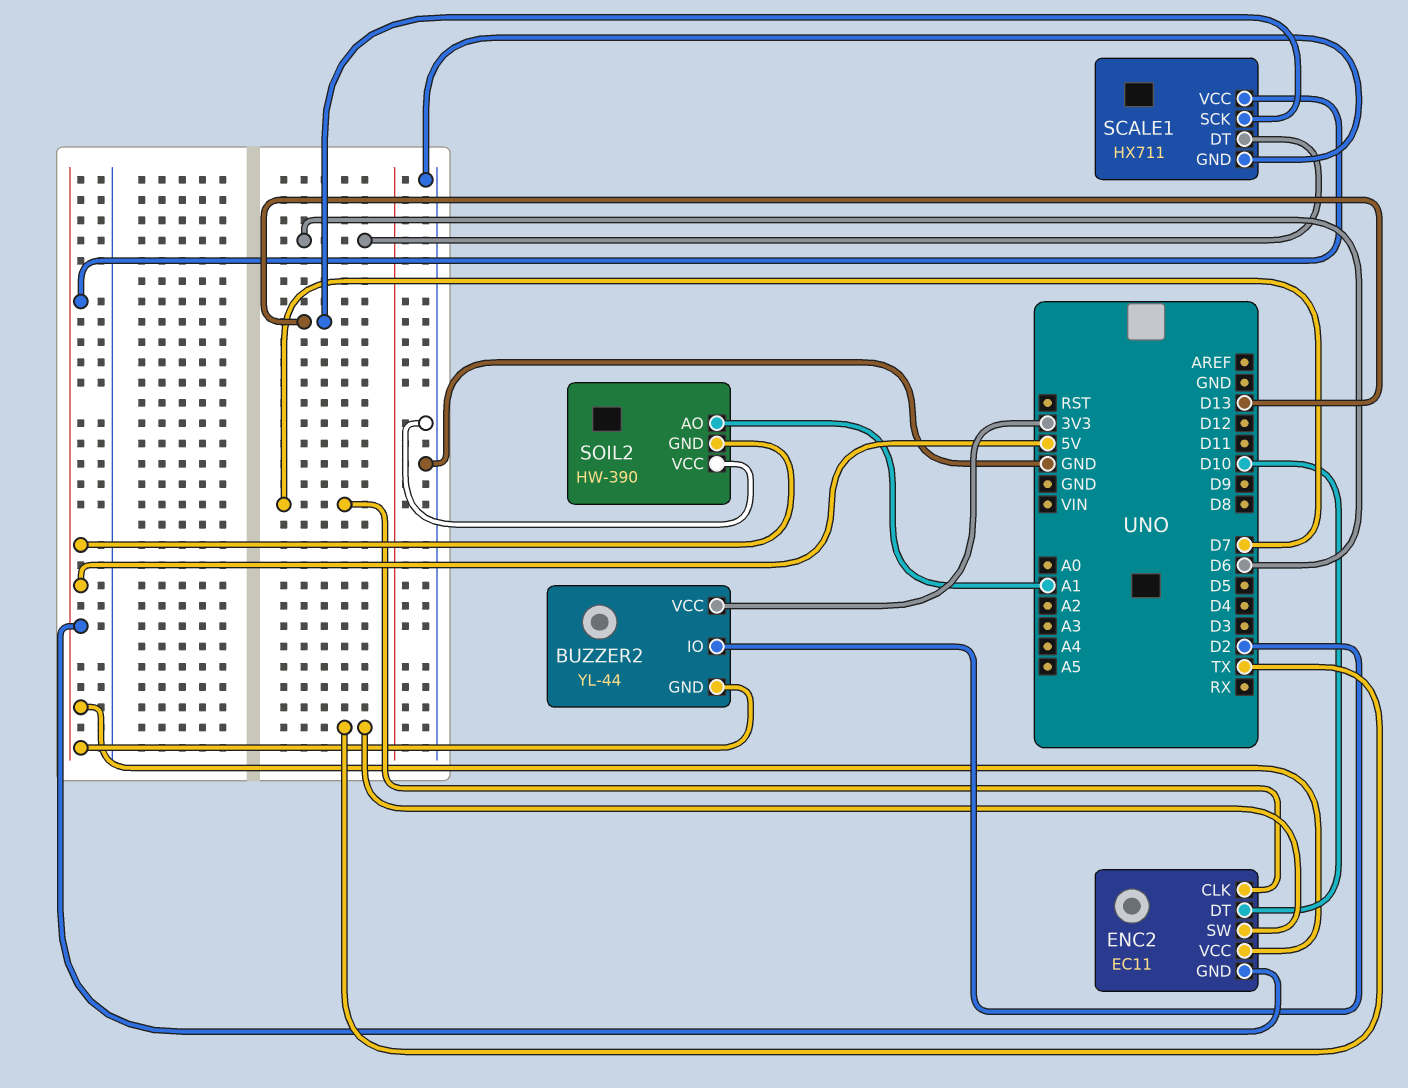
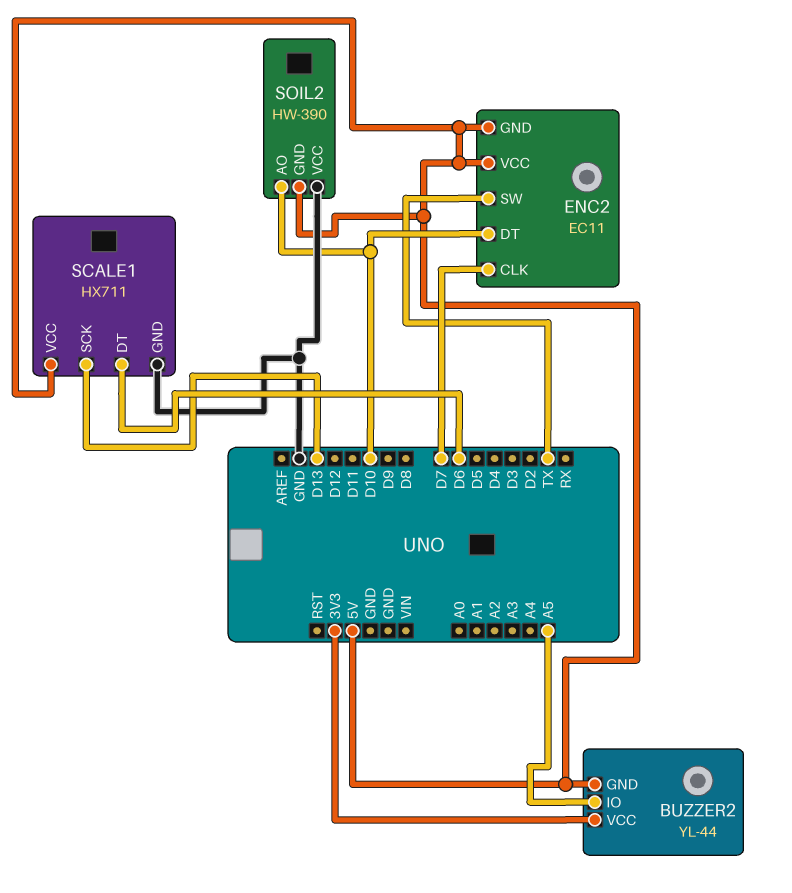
BUZZER2 pin IO: D2 -> A5
SOIL2 pin AO: A1 -> D10

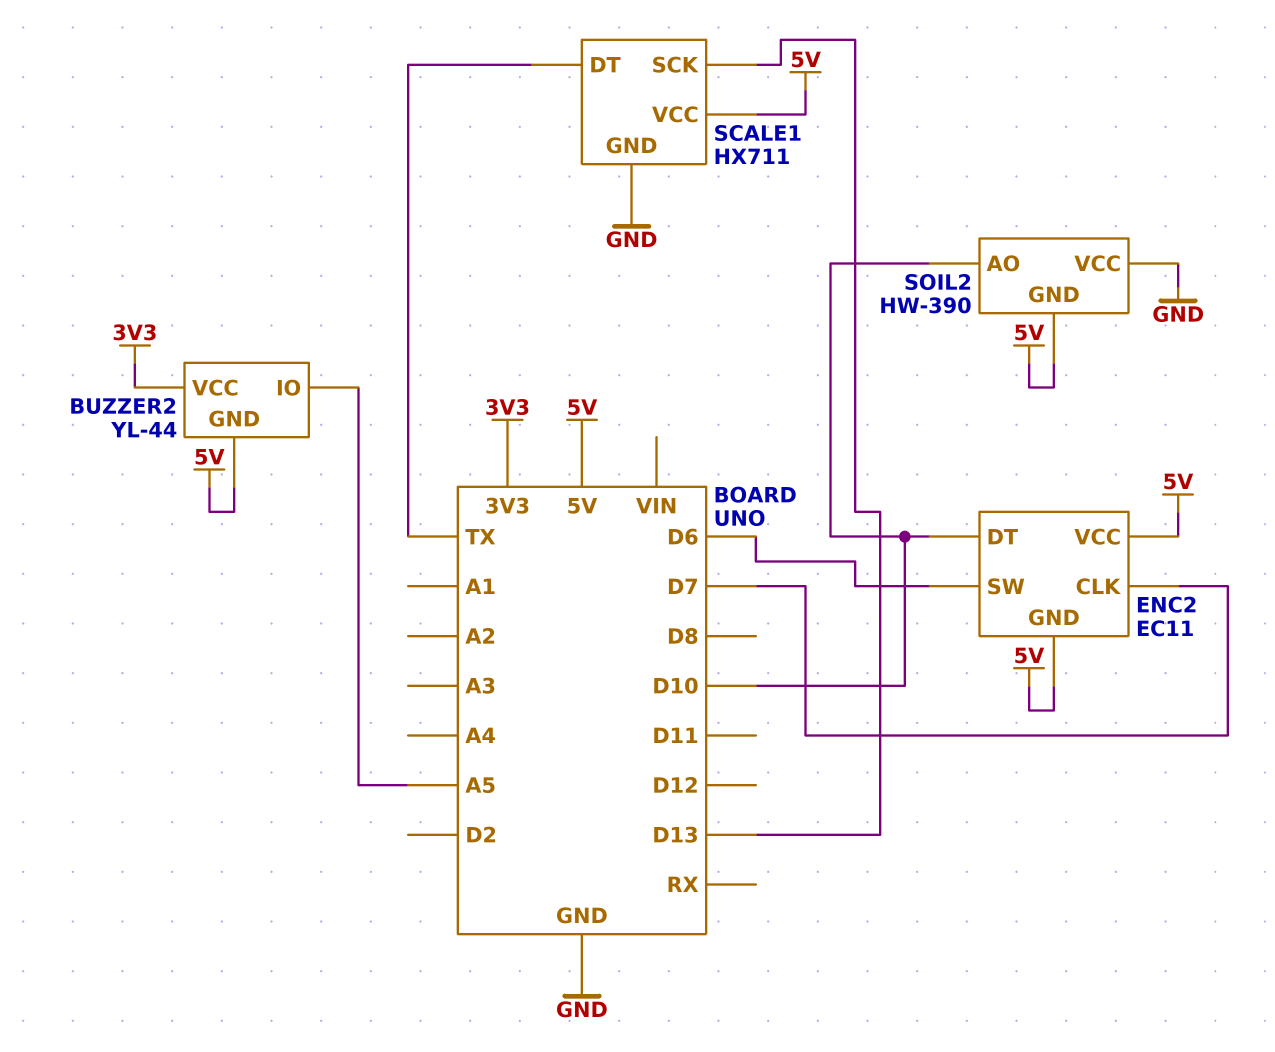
ENC2 pin SW: TX -> D6
SCALE1 pin DT: D6 -> TX

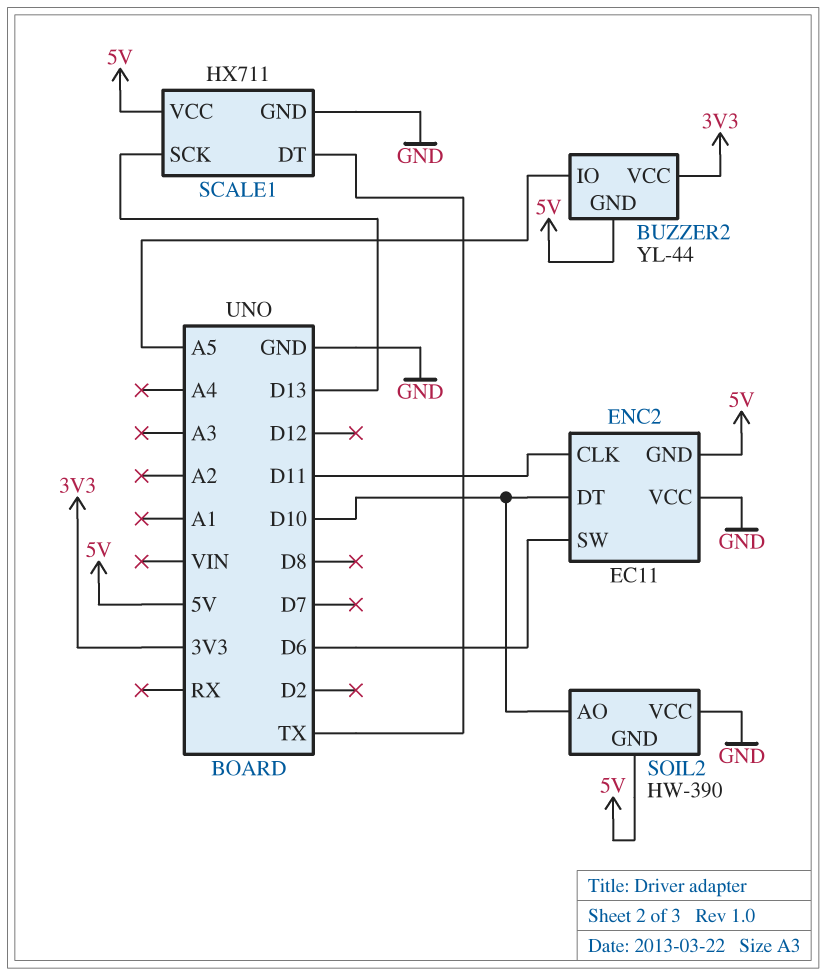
ENC2 pin CLK: D7 -> D11
ENC2 pin VCC: 5V -> GND

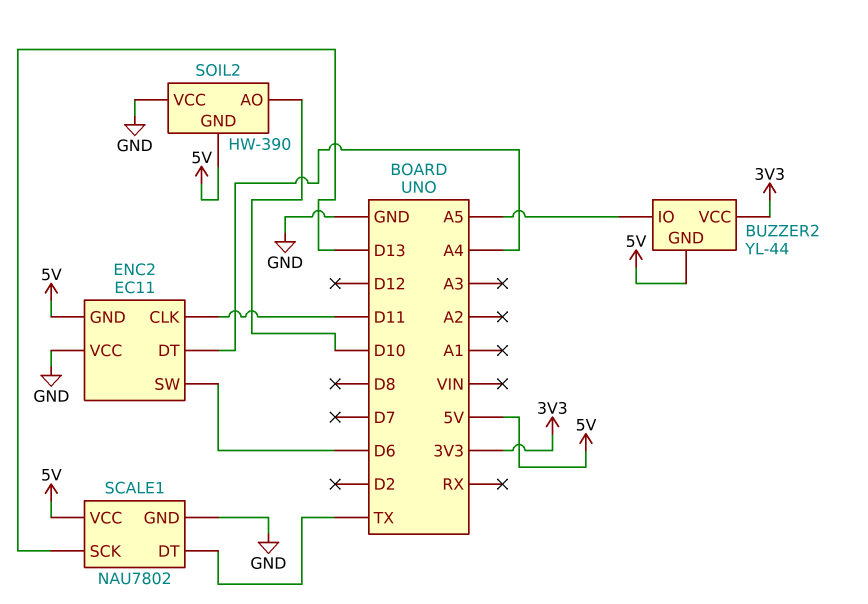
ENC2 pin DT: D10 -> A4
SCALE1: HX711 -> NAU7802

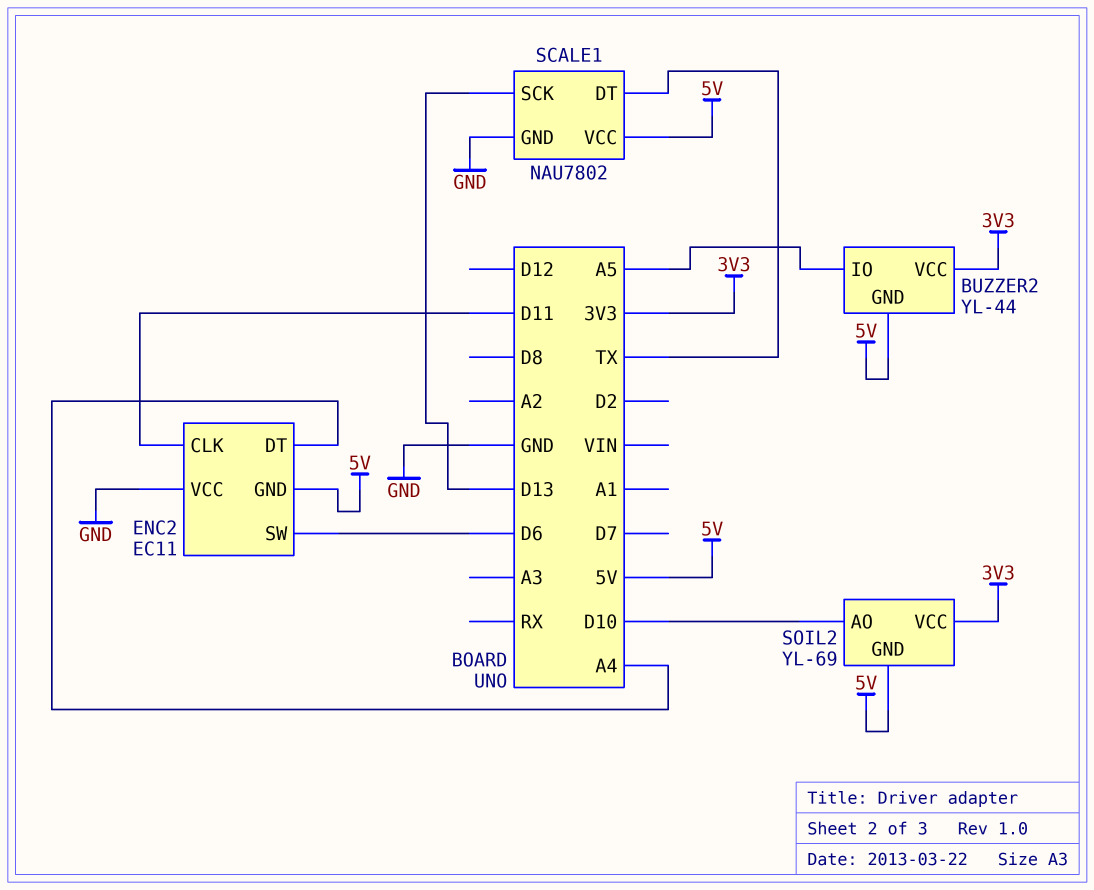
SOIL2: HW-390 -> YL-69
SOIL2 pin VCC: GND -> 3V3

